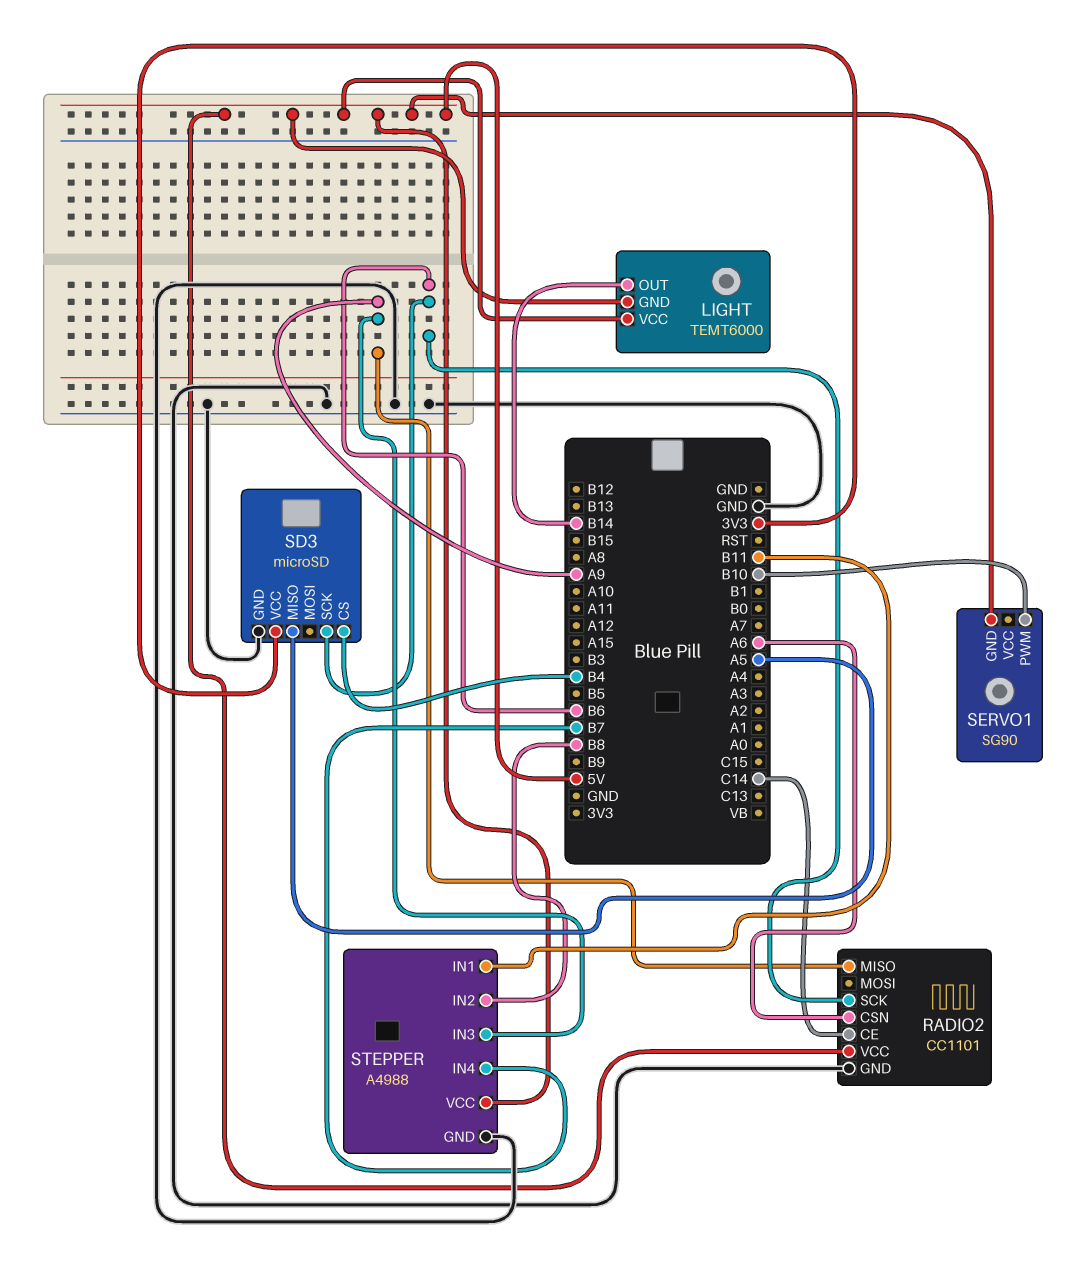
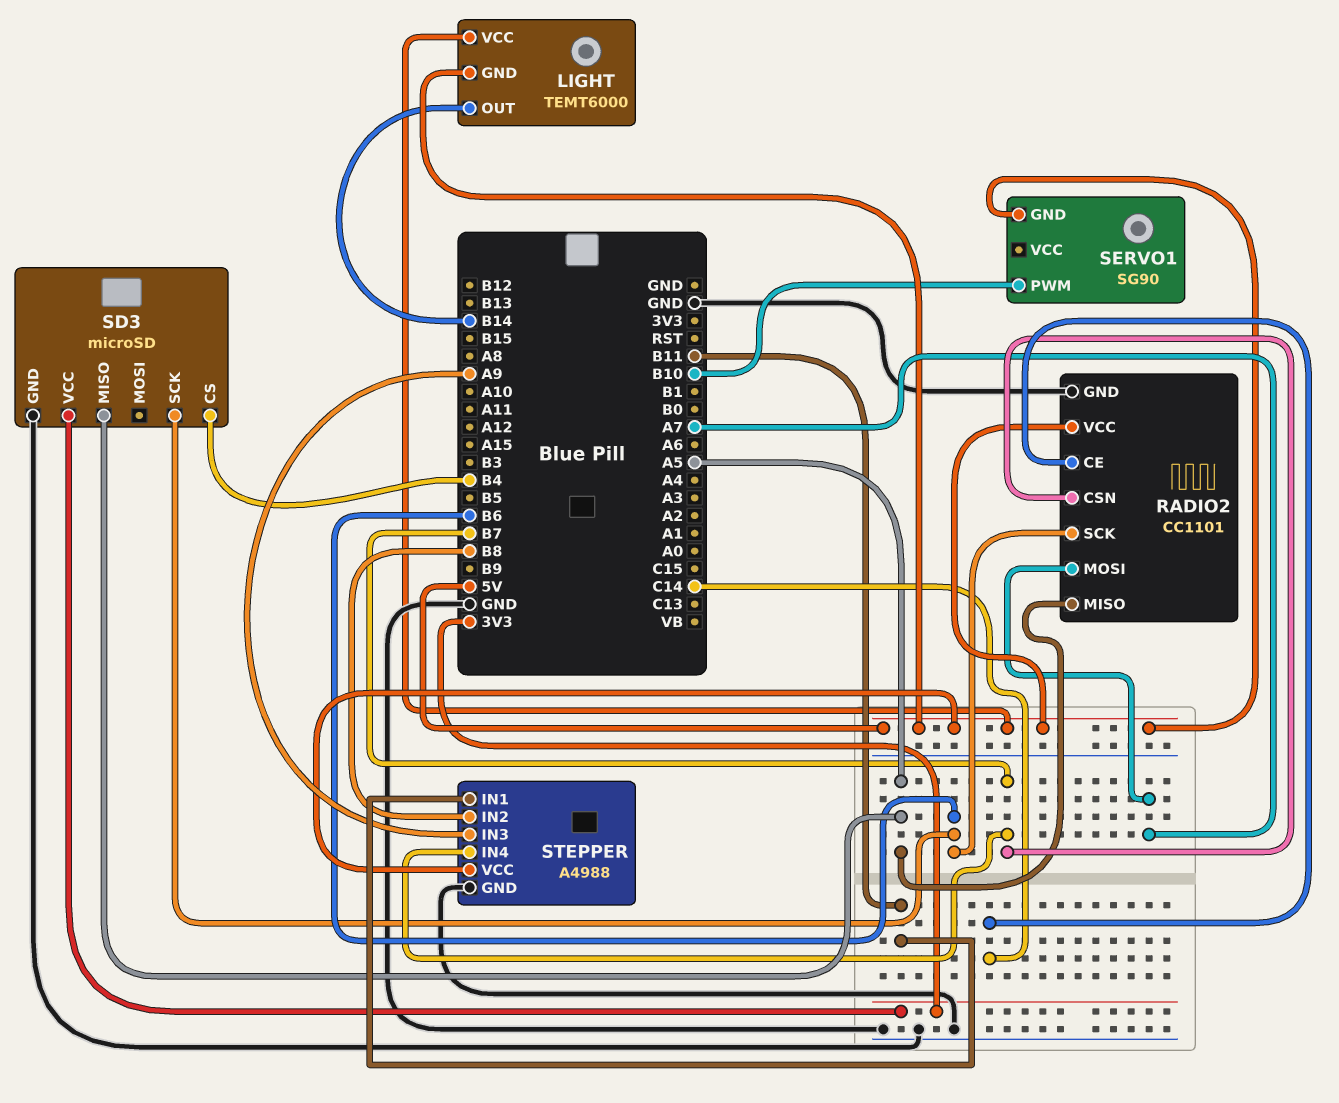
RADIO2 pin CSN: A6 -> B7
RADIO2 pin MISO: A9 -> A5
RADIO2 pin MOSI: none -> A7

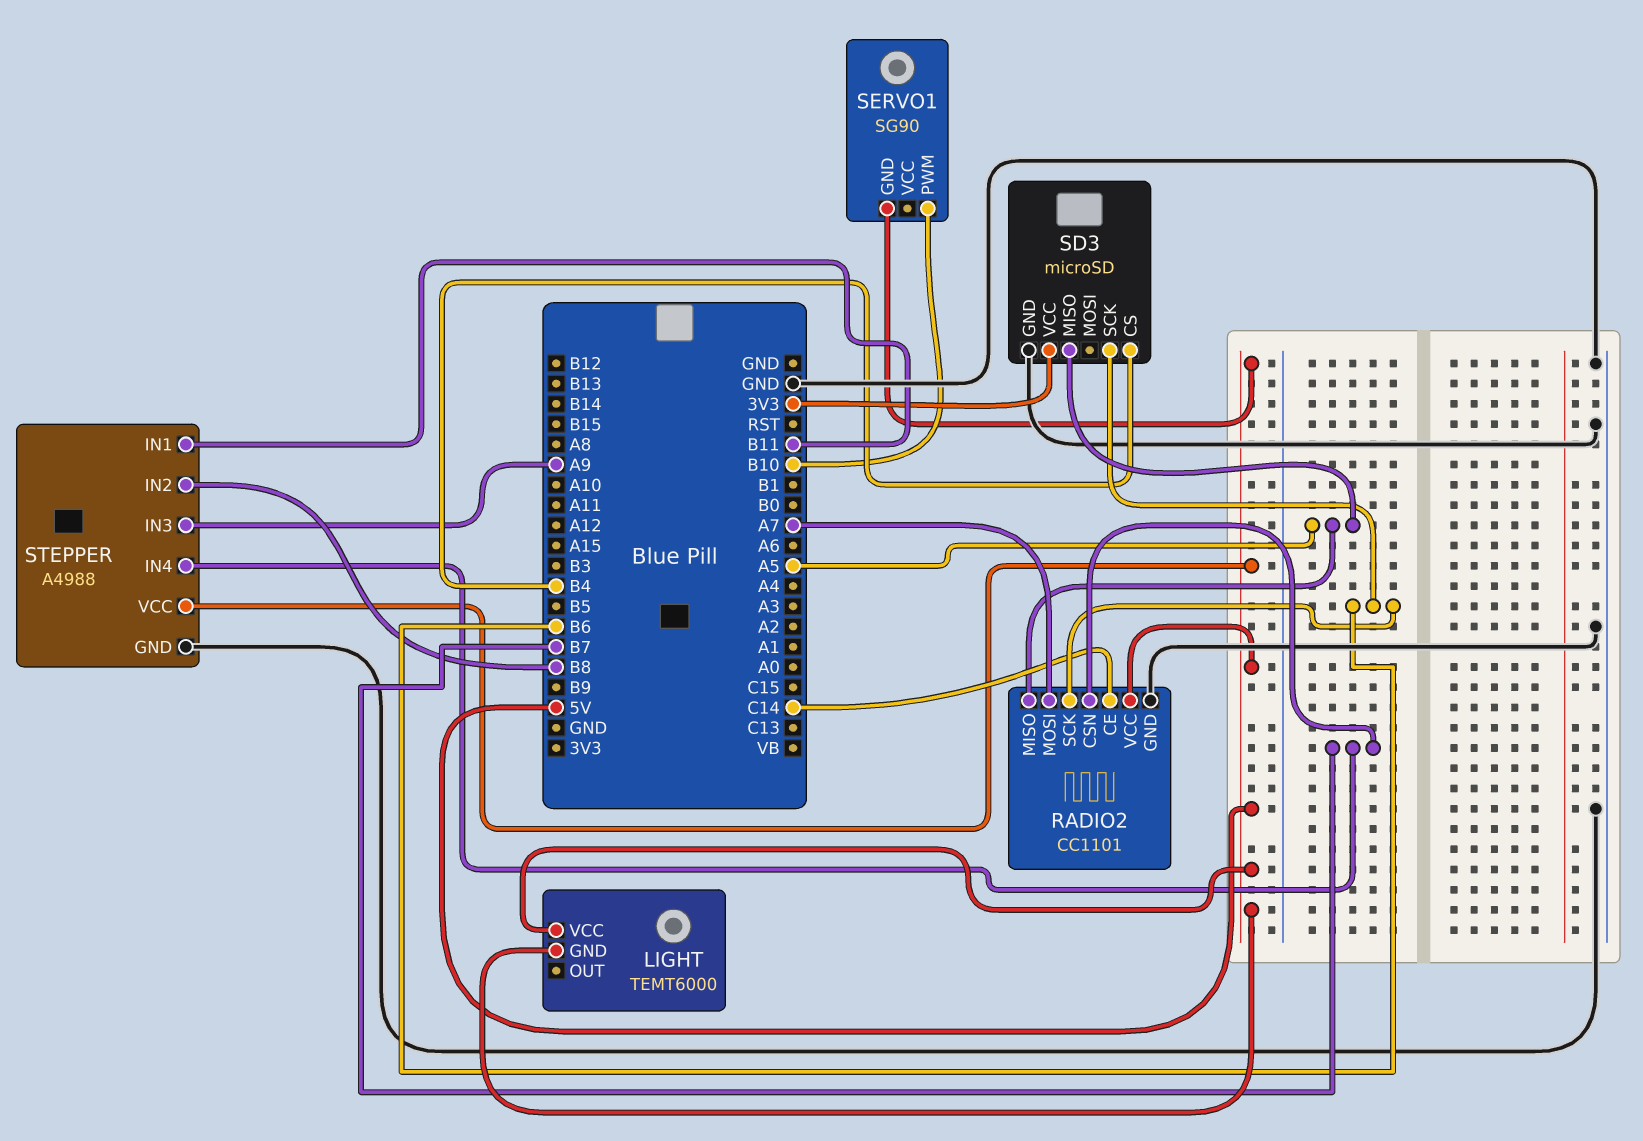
LIGHT pin OUT: B14 -> none

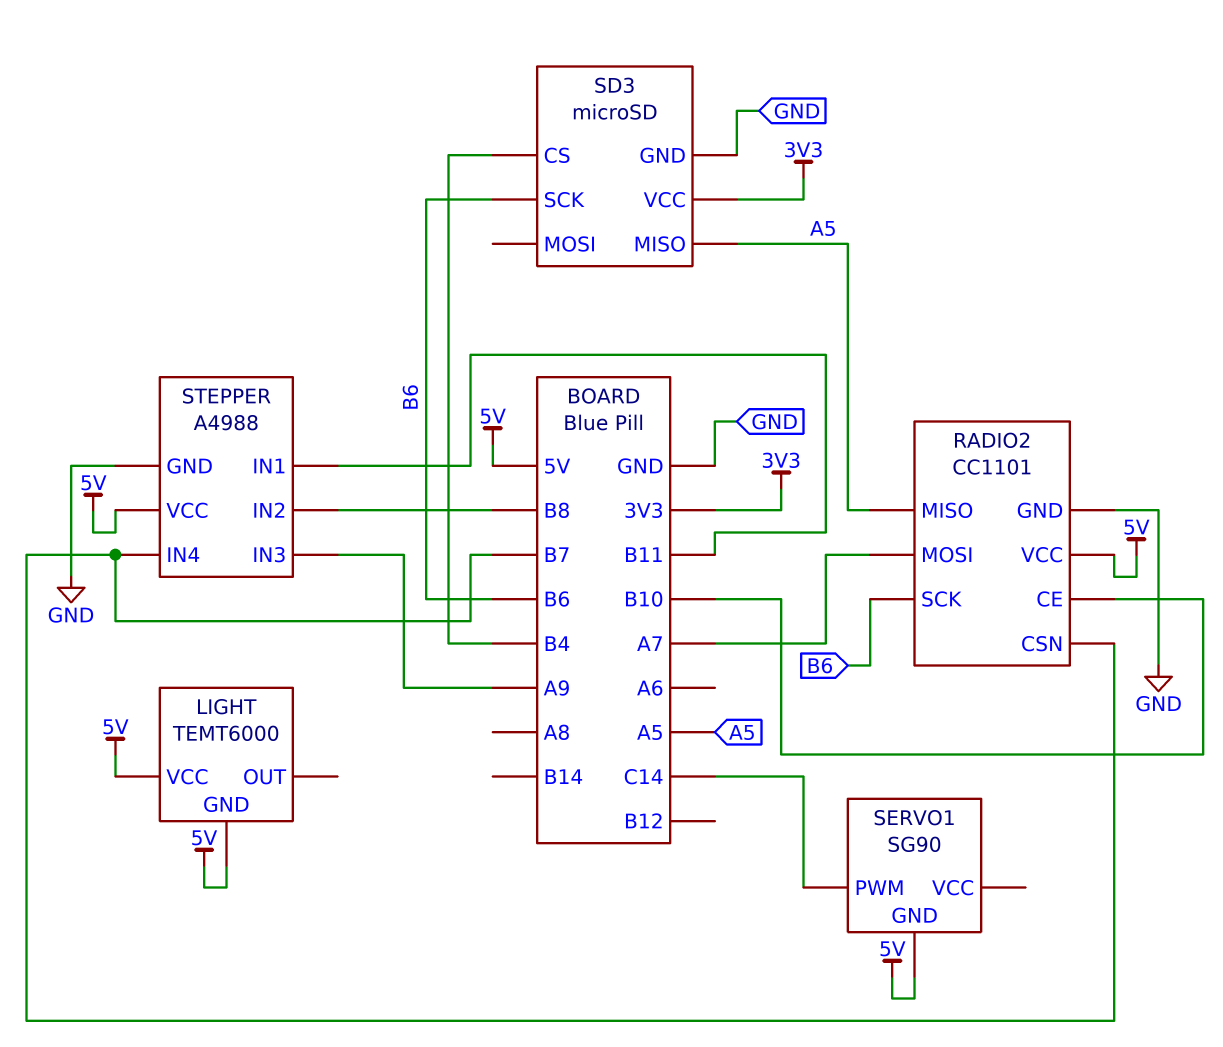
RADIO2 pin CE: C14 -> B10
SERVO1 pin PWM: B10 -> C14

